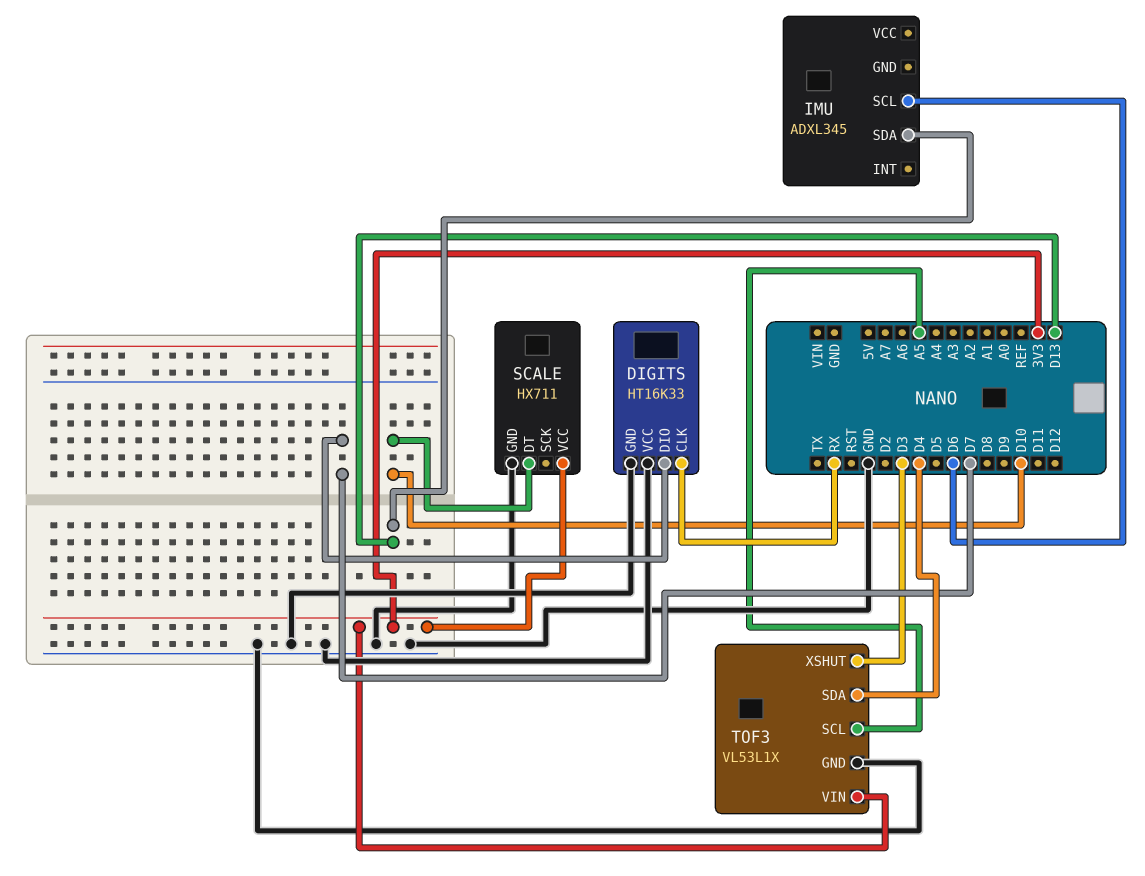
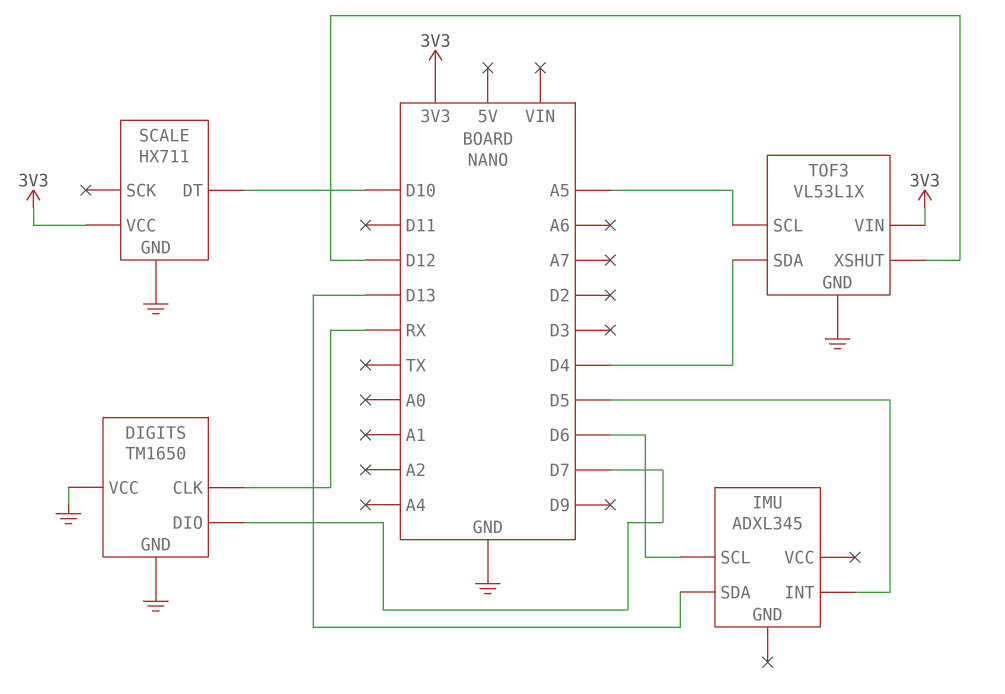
DIGITS: HT16K33 -> TM1650
IMU pin INT: none -> D5
TOF3 pin XSHUT: D3 -> D12

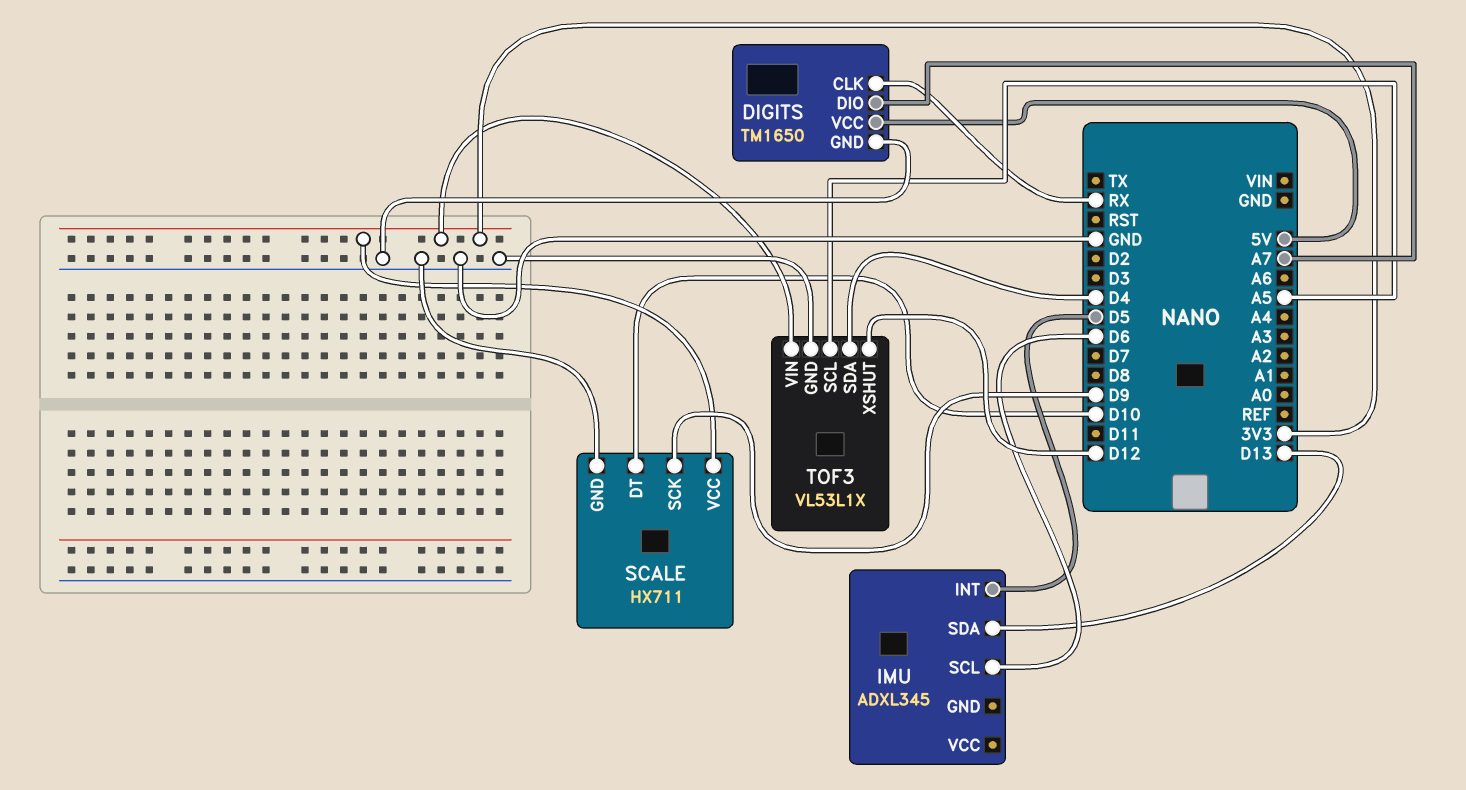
DIGITS pin DIO: D7 -> A7
DIGITS pin VCC: GND -> 5V
SCALE pin SCK: none -> D9

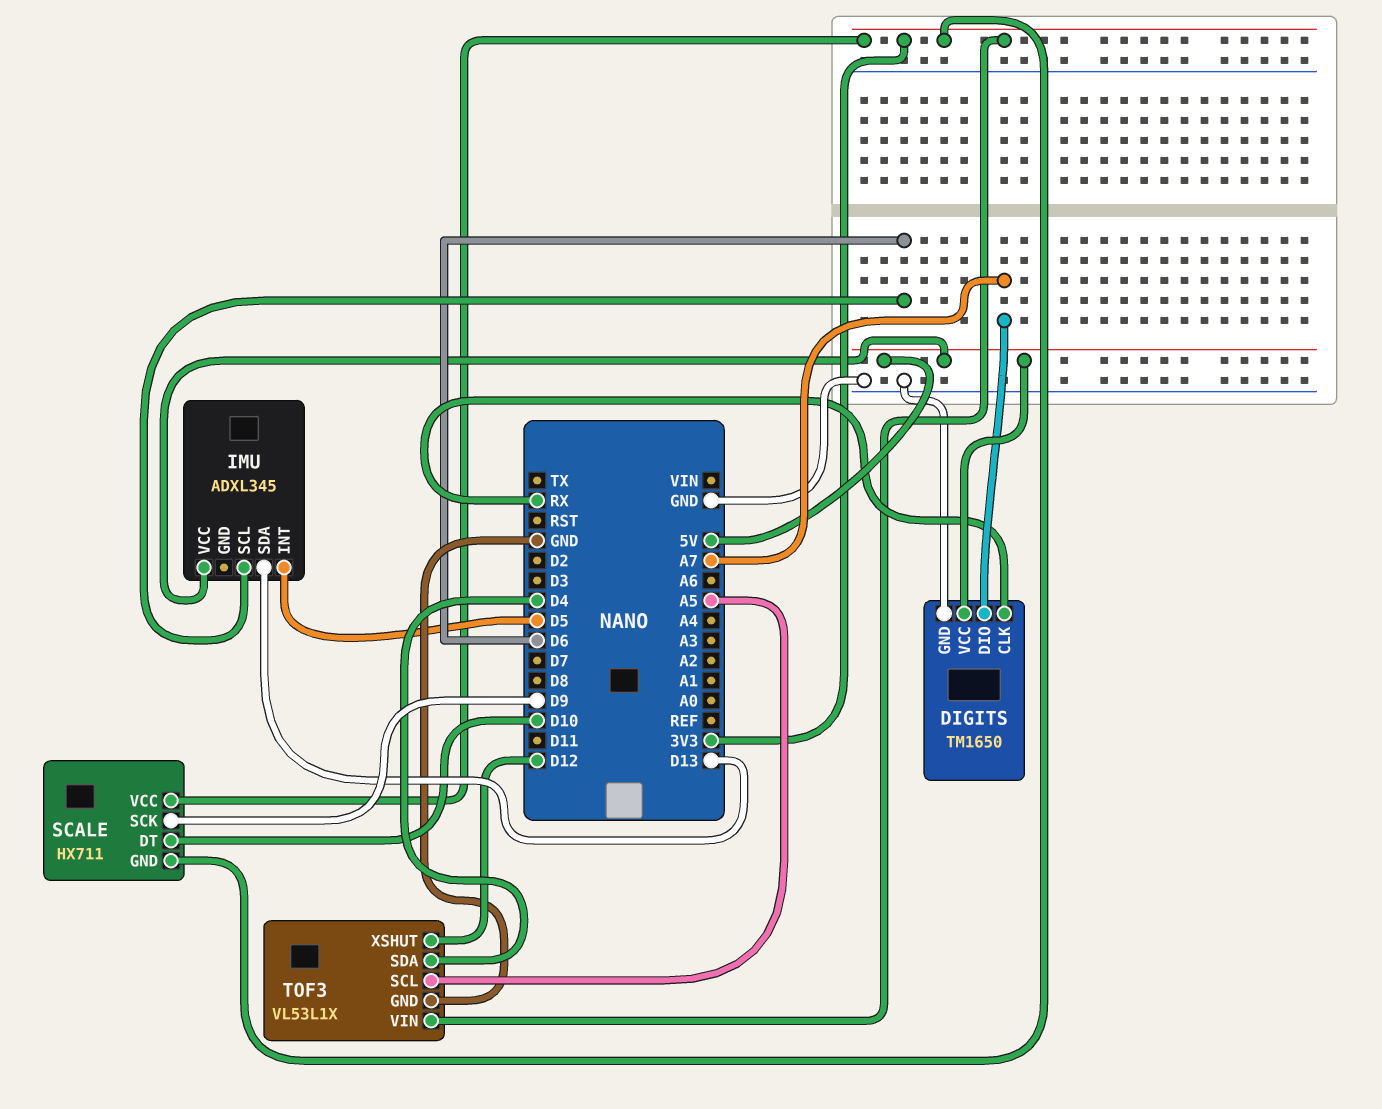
IMU pin VCC: none -> 5V
SCALE pin GND: GND -> 3V3

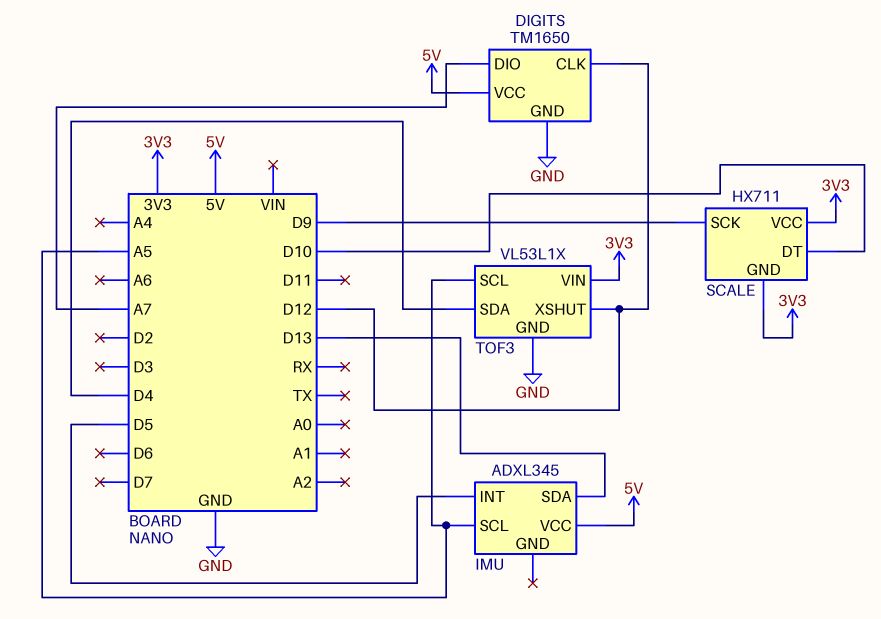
DIGITS pin CLK: RX -> D12
IMU pin SCL: D6 -> A5

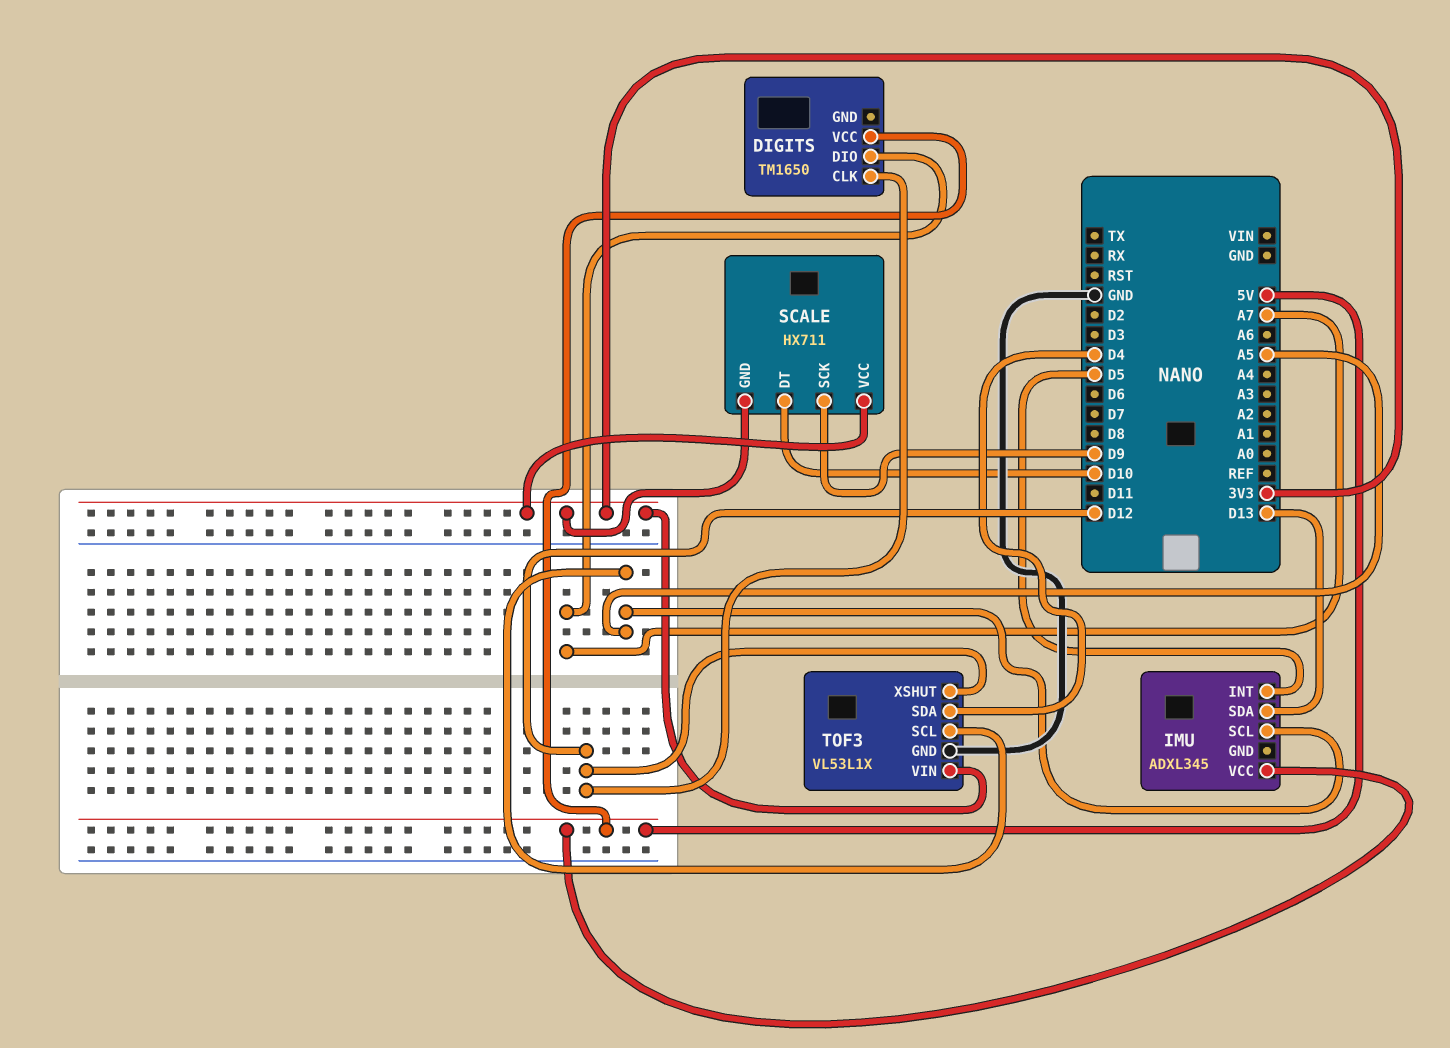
DIGITS pin GND: GND -> none

